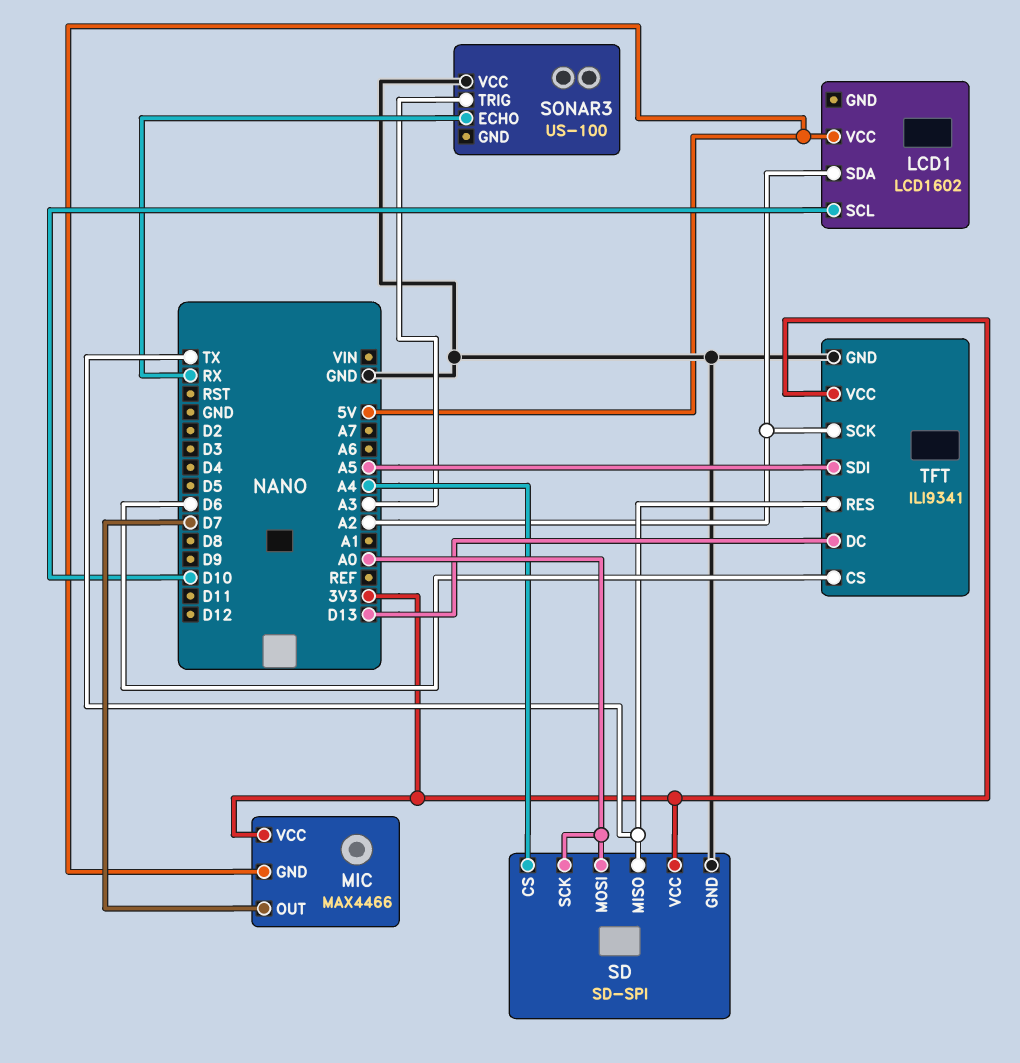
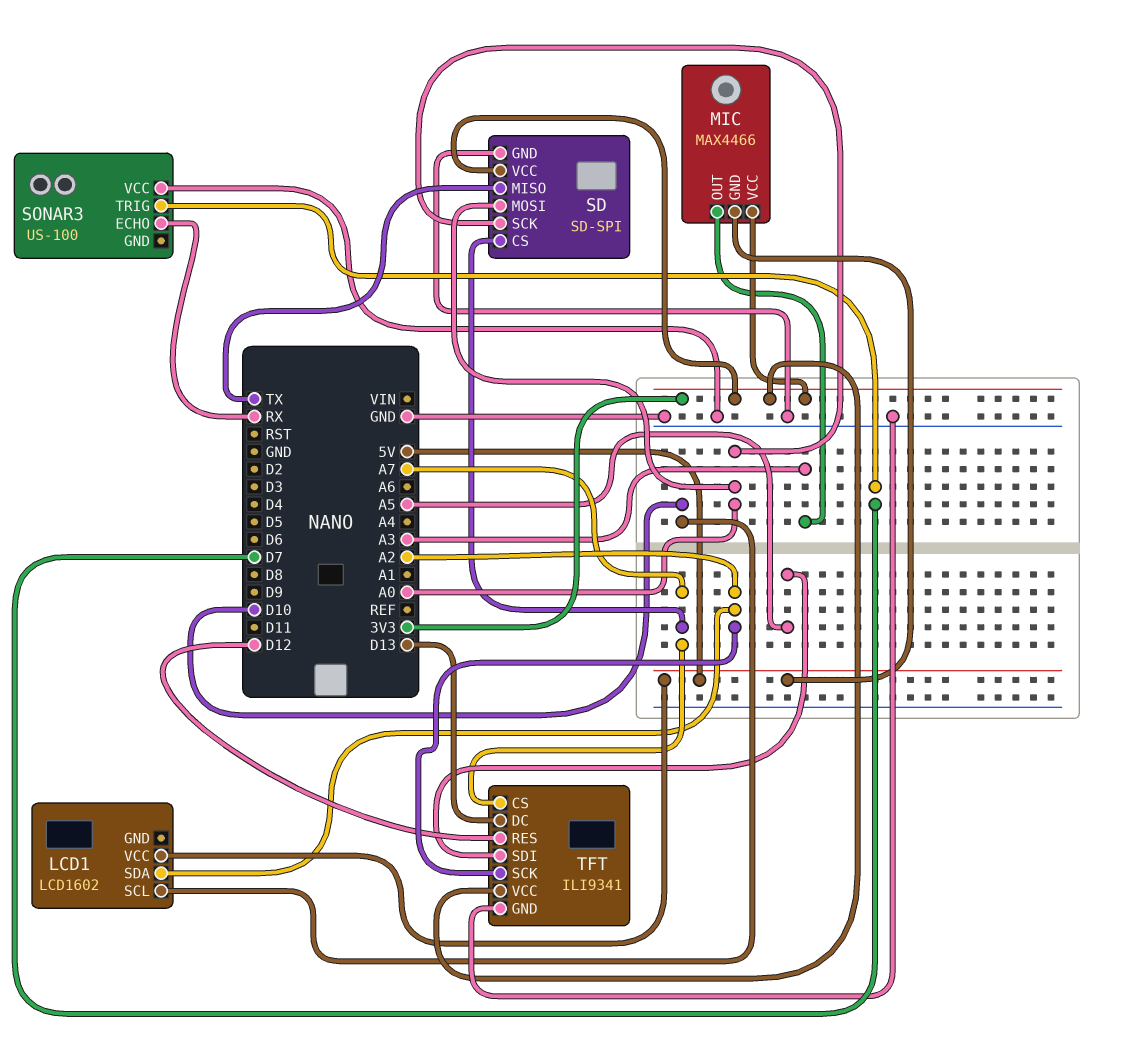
MIC pin OUT: D7 -> A3
SD pin CS: A4 -> A7
SONAR3 pin TRIG: A3 -> D7
TFT pin CS: D6 -> A7
TFT pin RES: TX -> D12

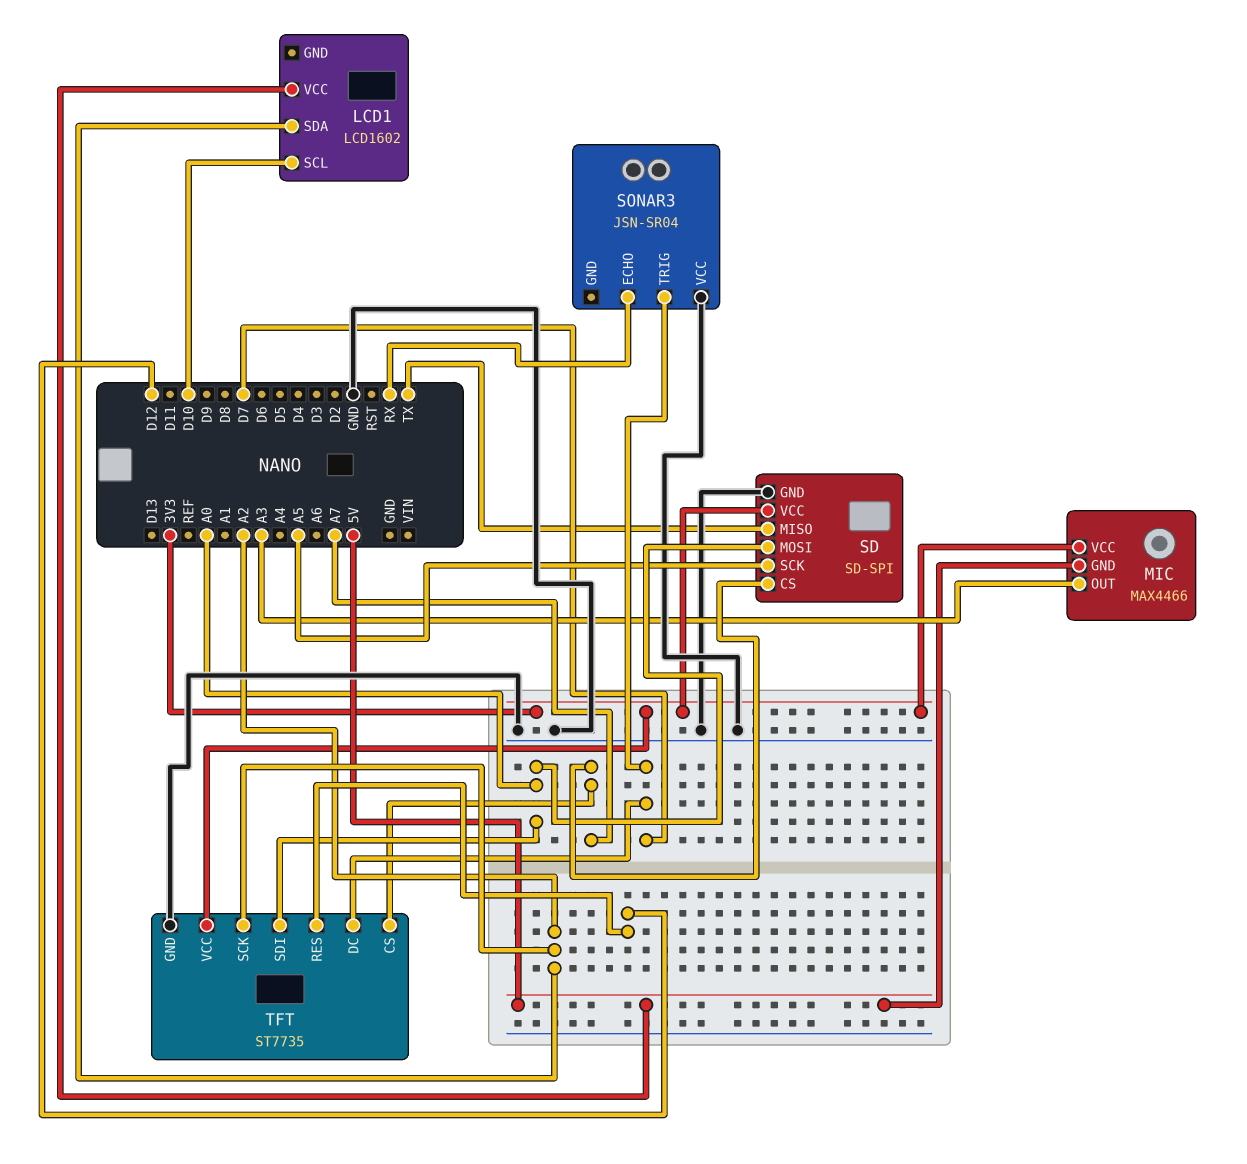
SD pin SCK: A0 -> A5
SONAR3: US-100 -> JSN-SR04
TFT: ILI9341 -> ST7735
TFT pin DC: D13 -> D7
TFT pin SDI: A5 -> A0

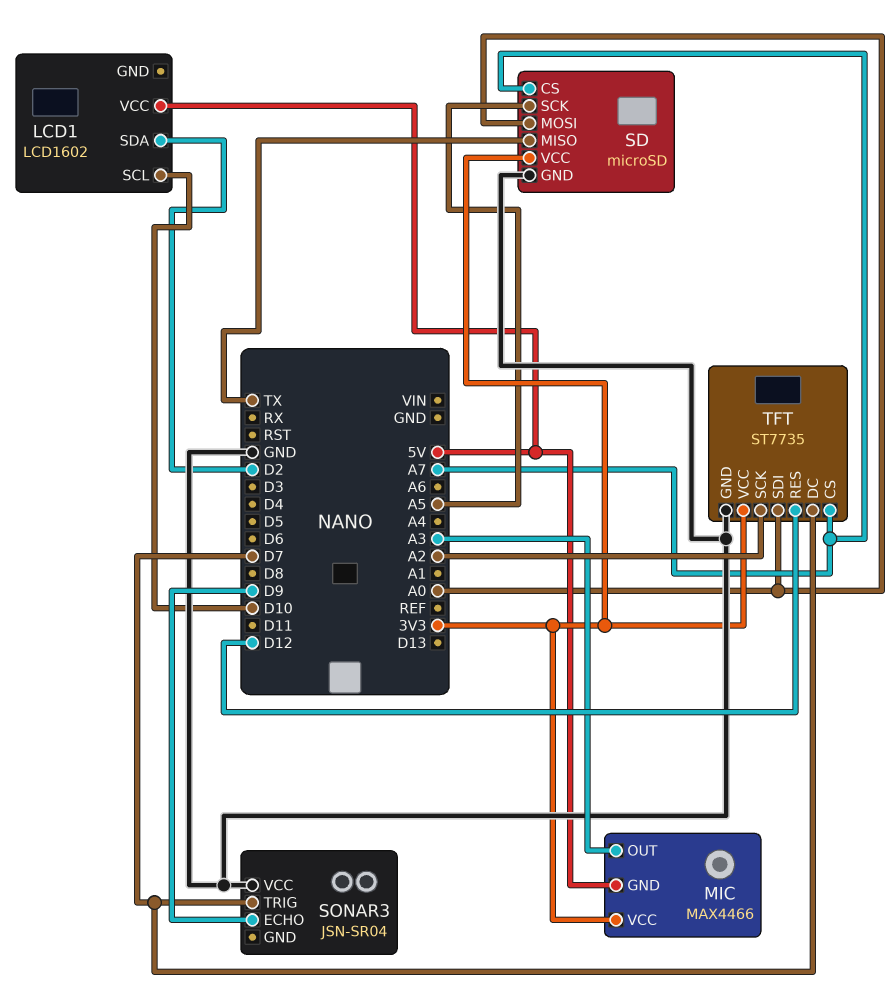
LCD1 pin SDA: A2 -> D2
SD: SD-SPI -> microSD
SONAR3 pin ECHO: RX -> D9

